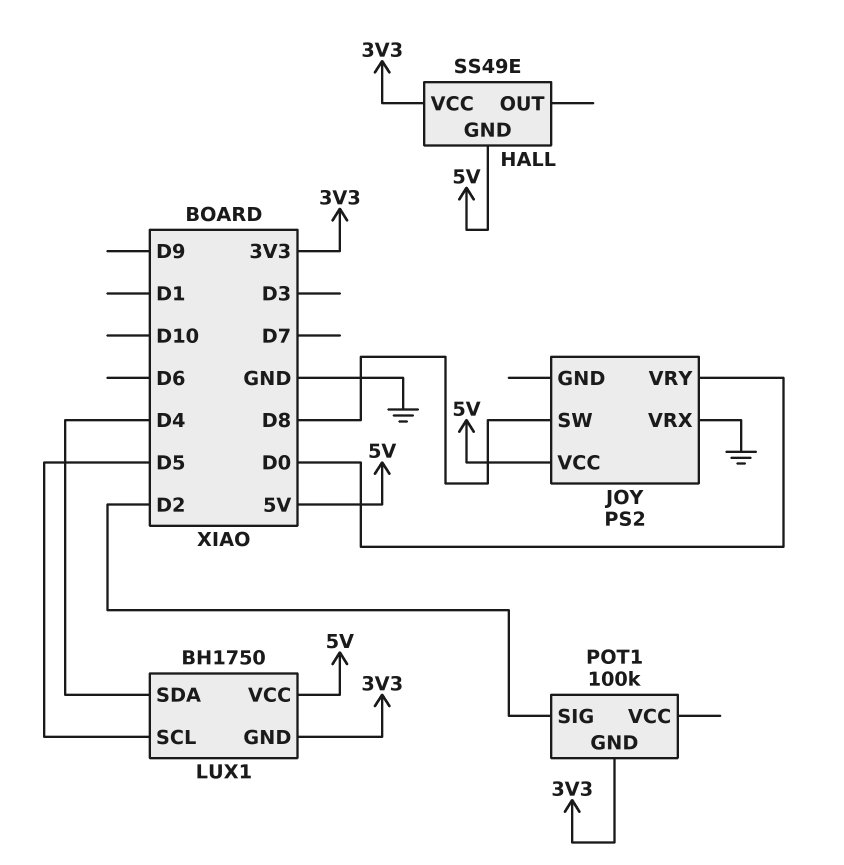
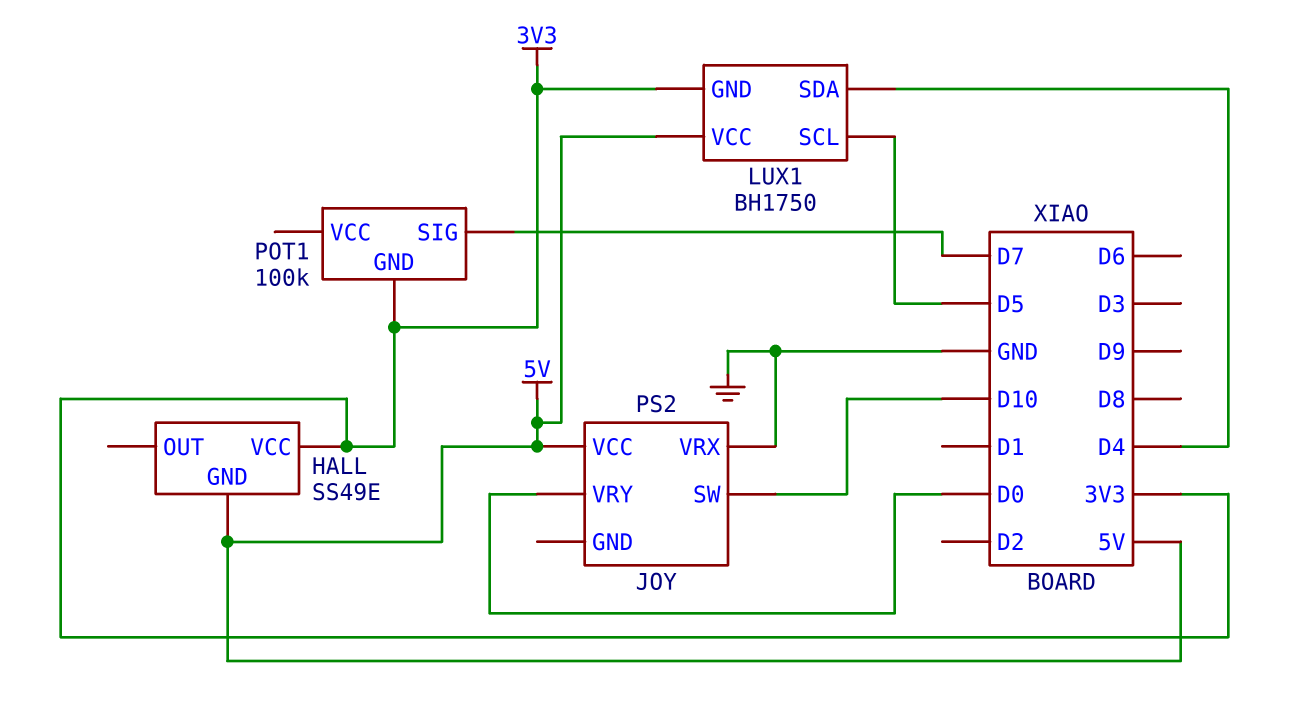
JOY pin SW: D8 -> D10
POT1 pin SIG: D2 -> D7

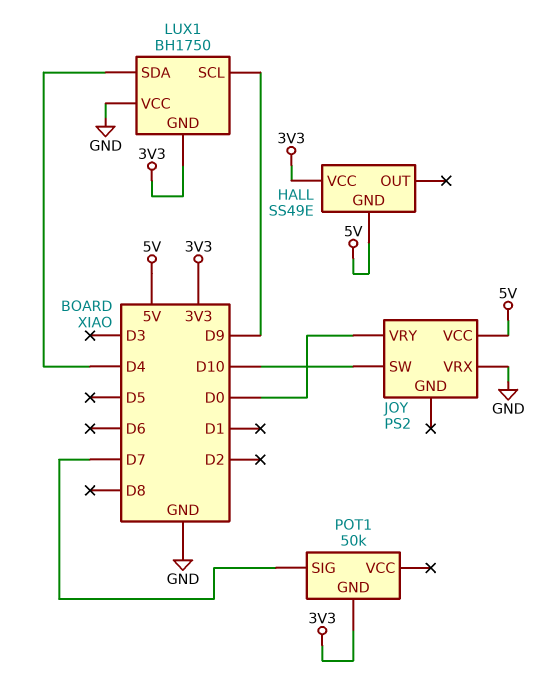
LUX1 pin SCL: D5 -> D9
LUX1 pin VCC: 5V -> GND
POT1: 100k -> 50k

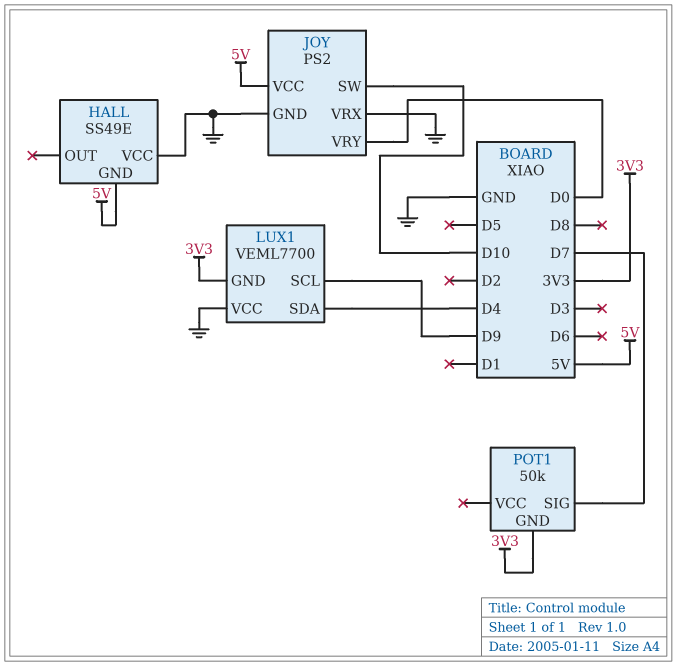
HALL pin VCC: 3V3 -> GND
JOY pin GND: none -> GND
LUX1: BH1750 -> VEML7700

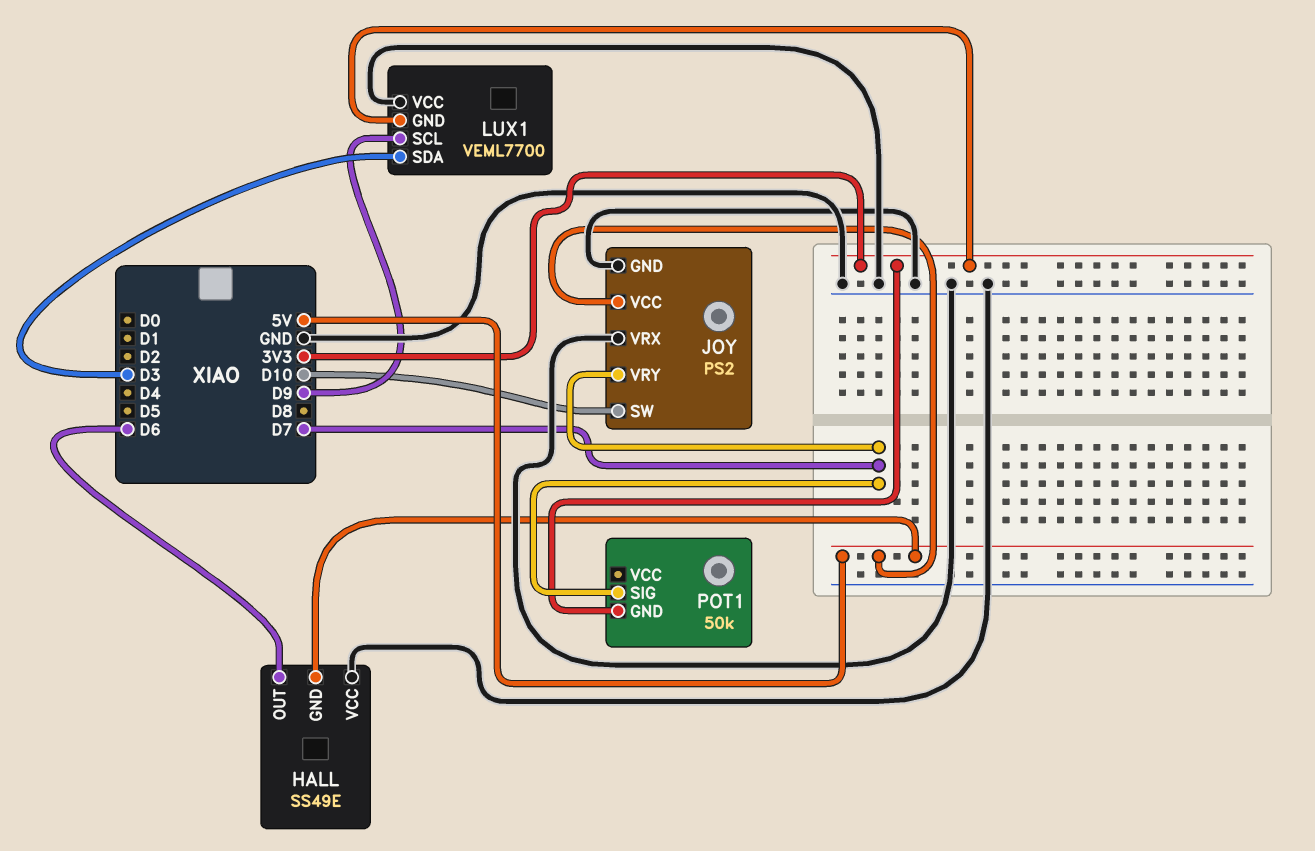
HALL pin OUT: none -> D6
JOY pin VRY: D0 -> D7
LUX1 pin SDA: D4 -> D3

